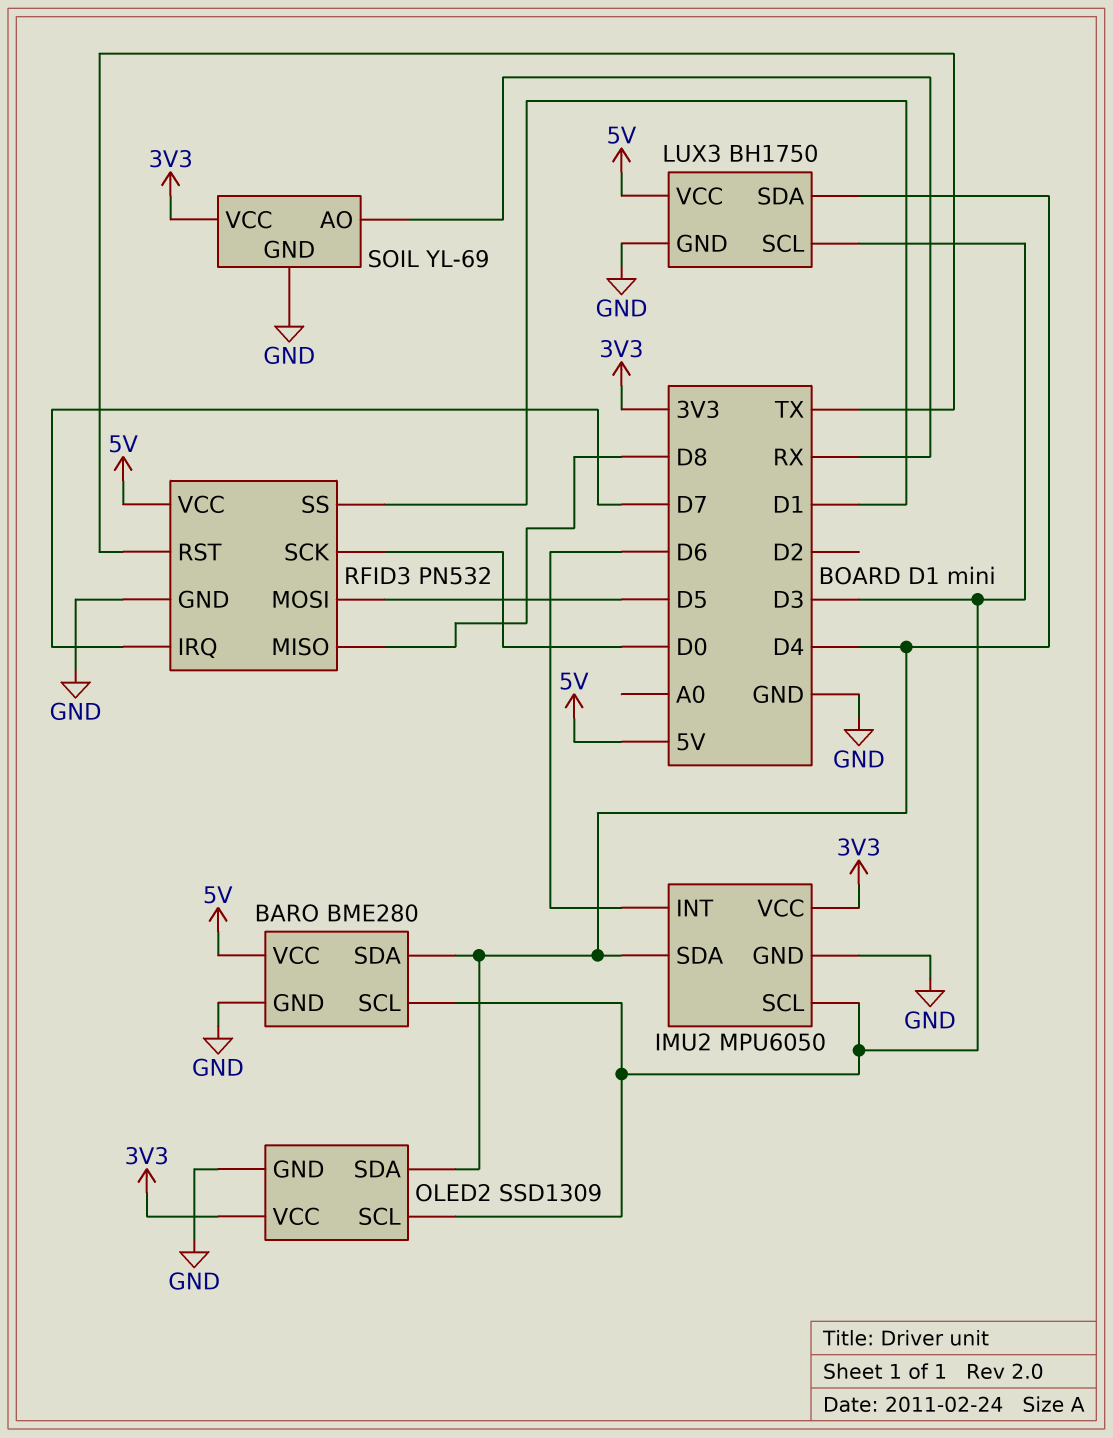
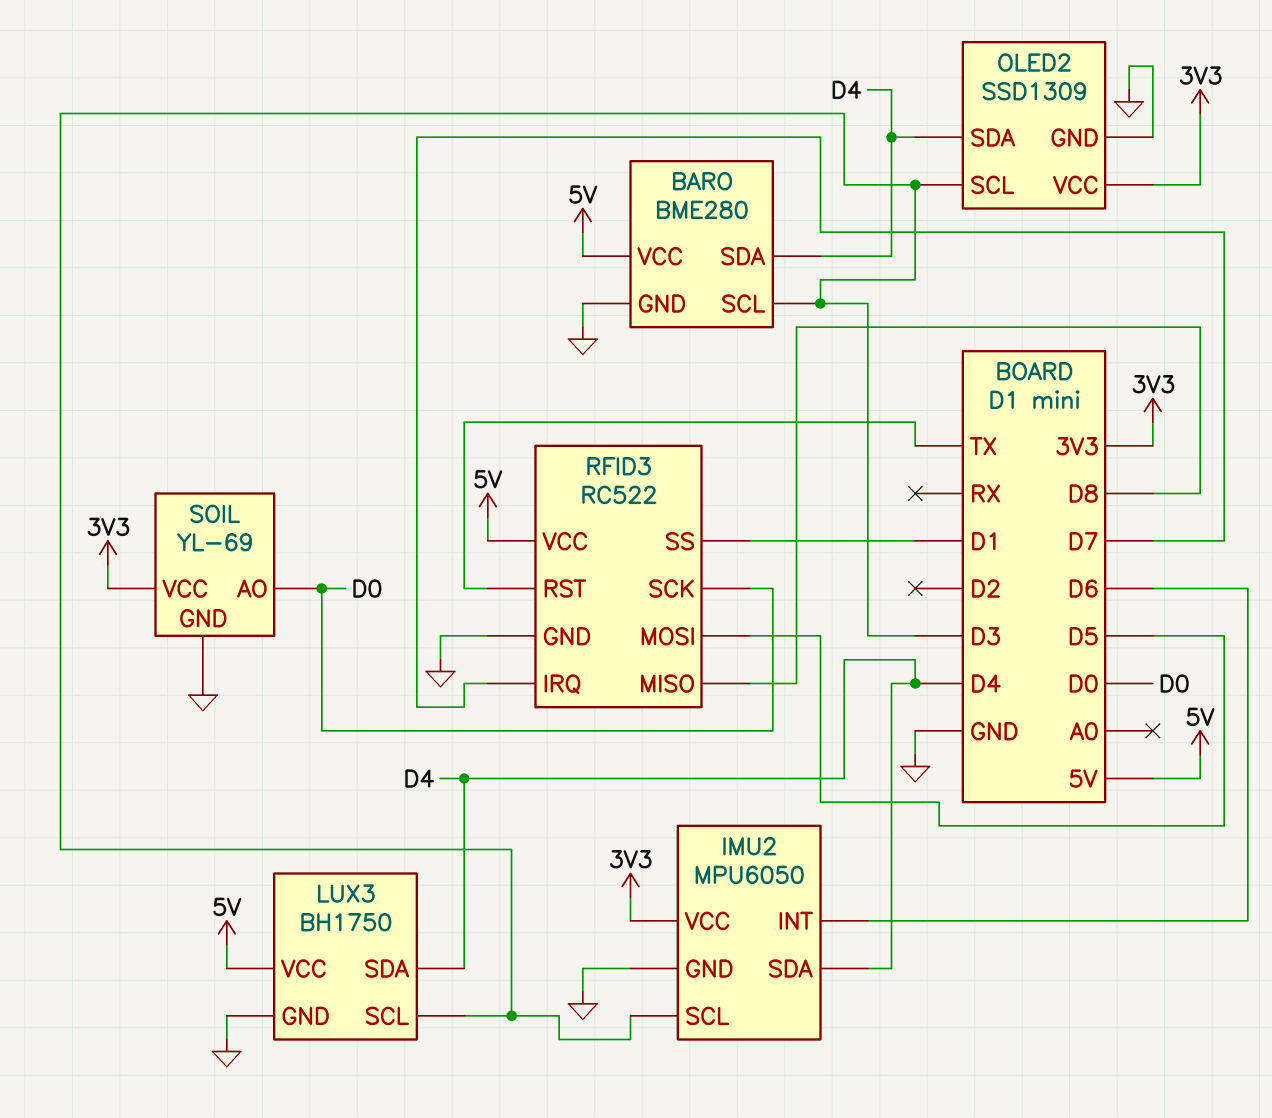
RFID3: PN532 -> RC522
SOIL pin AO: RX -> D0

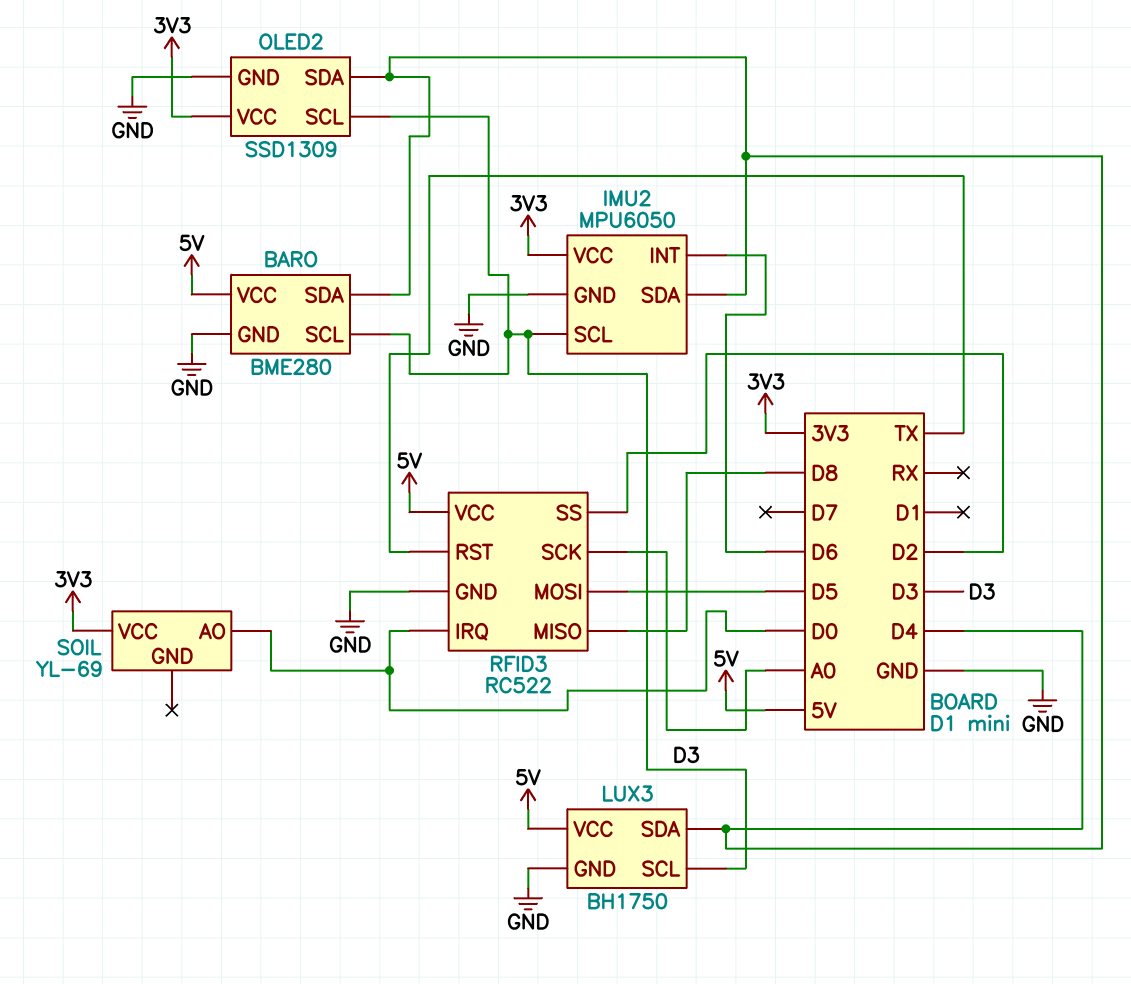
RFID3 pin IRQ: D7 -> D0
RFID3 pin SCK: D0 -> A0
RFID3 pin SS: D1 -> D2
SOIL pin GND: GND -> none

